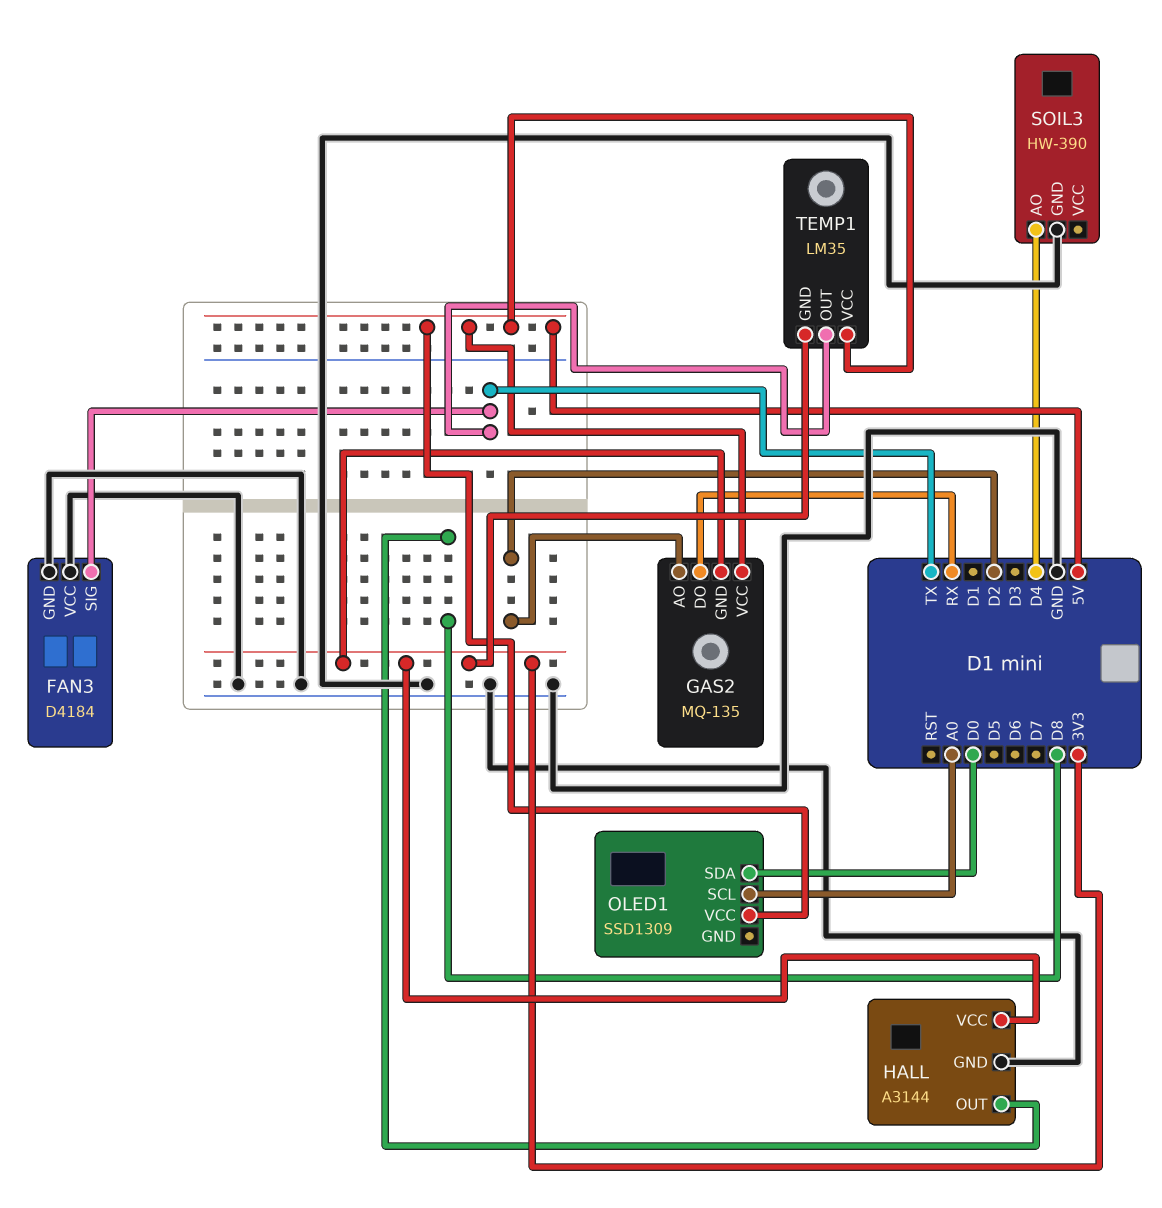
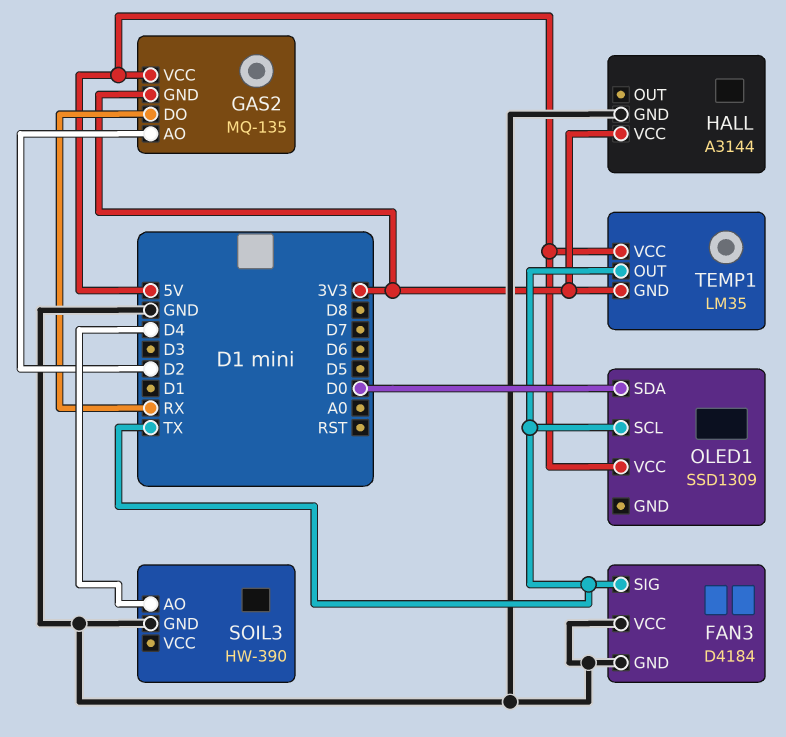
HALL pin OUT: D8 -> none
OLED1 pin SCL: A0 -> TX

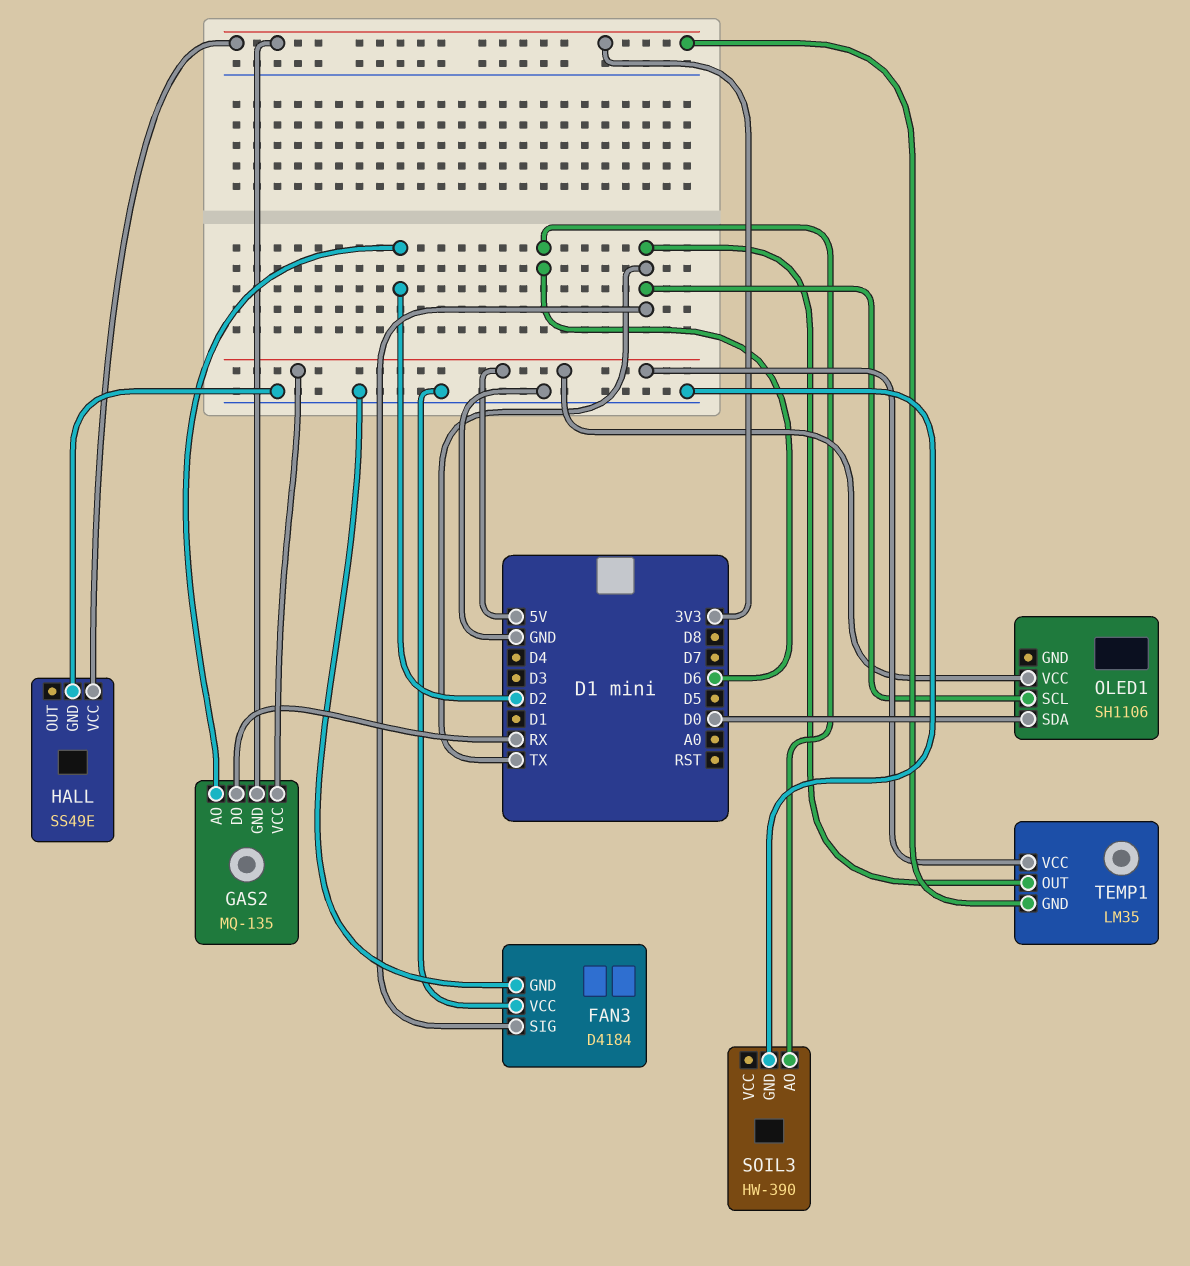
HALL: A3144 -> SS49E
OLED1: SSD1309 -> SH1106
SOIL3 pin AO: D4 -> D6

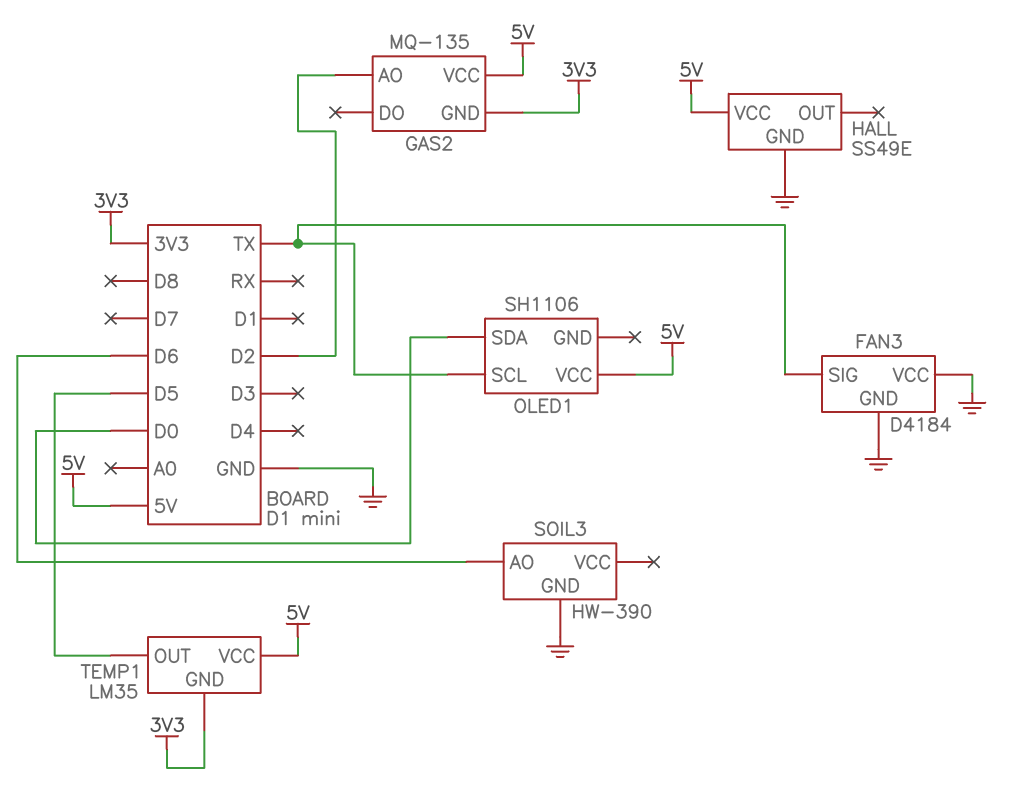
GAS2 pin DO: RX -> none
HALL pin VCC: 3V3 -> 5V
TEMP1 pin OUT: TX -> D5

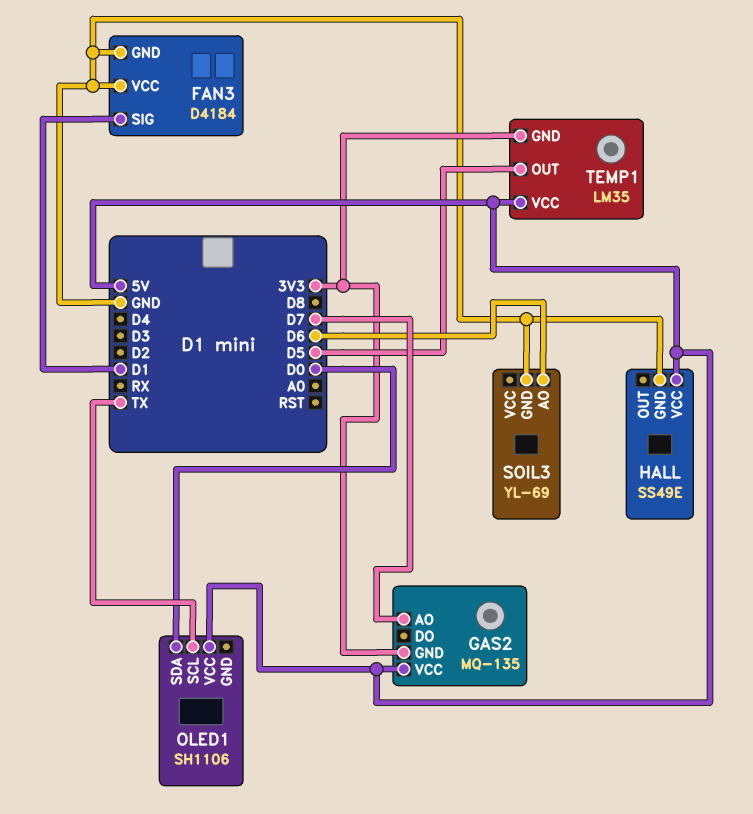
FAN3 pin SIG: TX -> D1
GAS2 pin AO: D2 -> D7
SOIL3: HW-390 -> YL-69

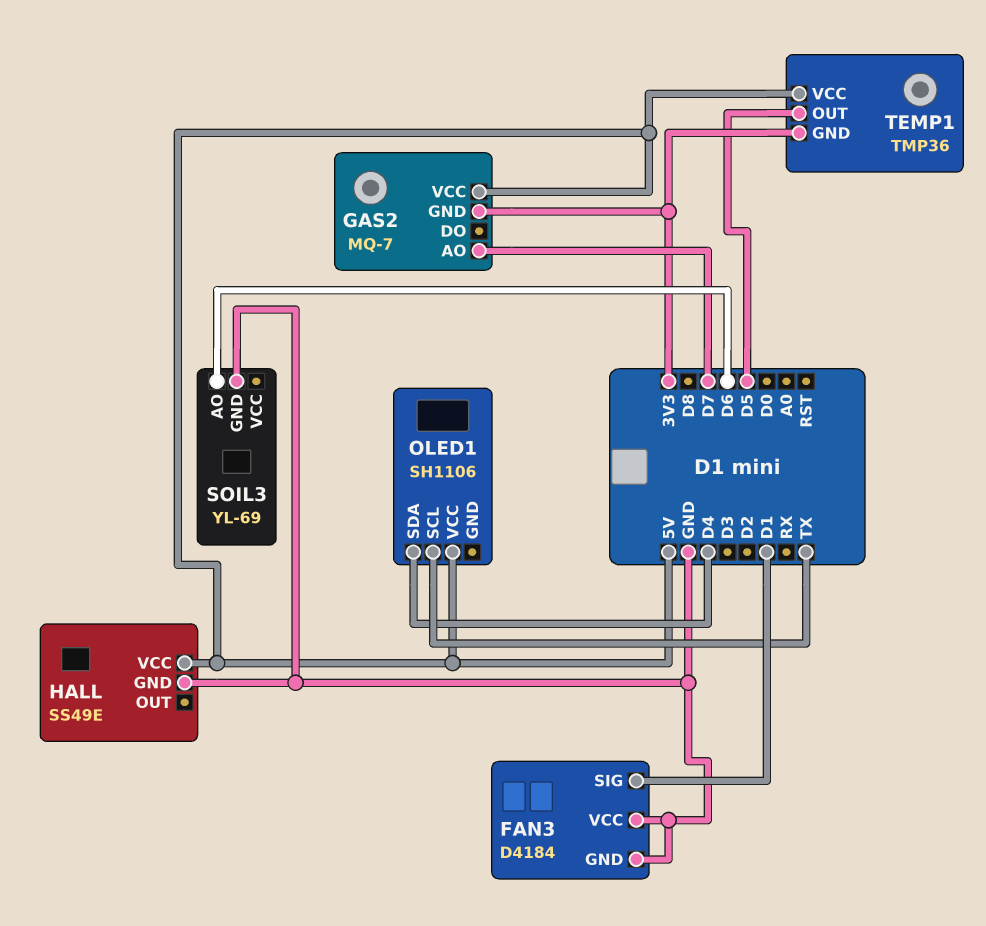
GAS2: MQ-135 -> MQ-7
OLED1 pin SDA: D0 -> D4
TEMP1: LM35 -> TMP36

